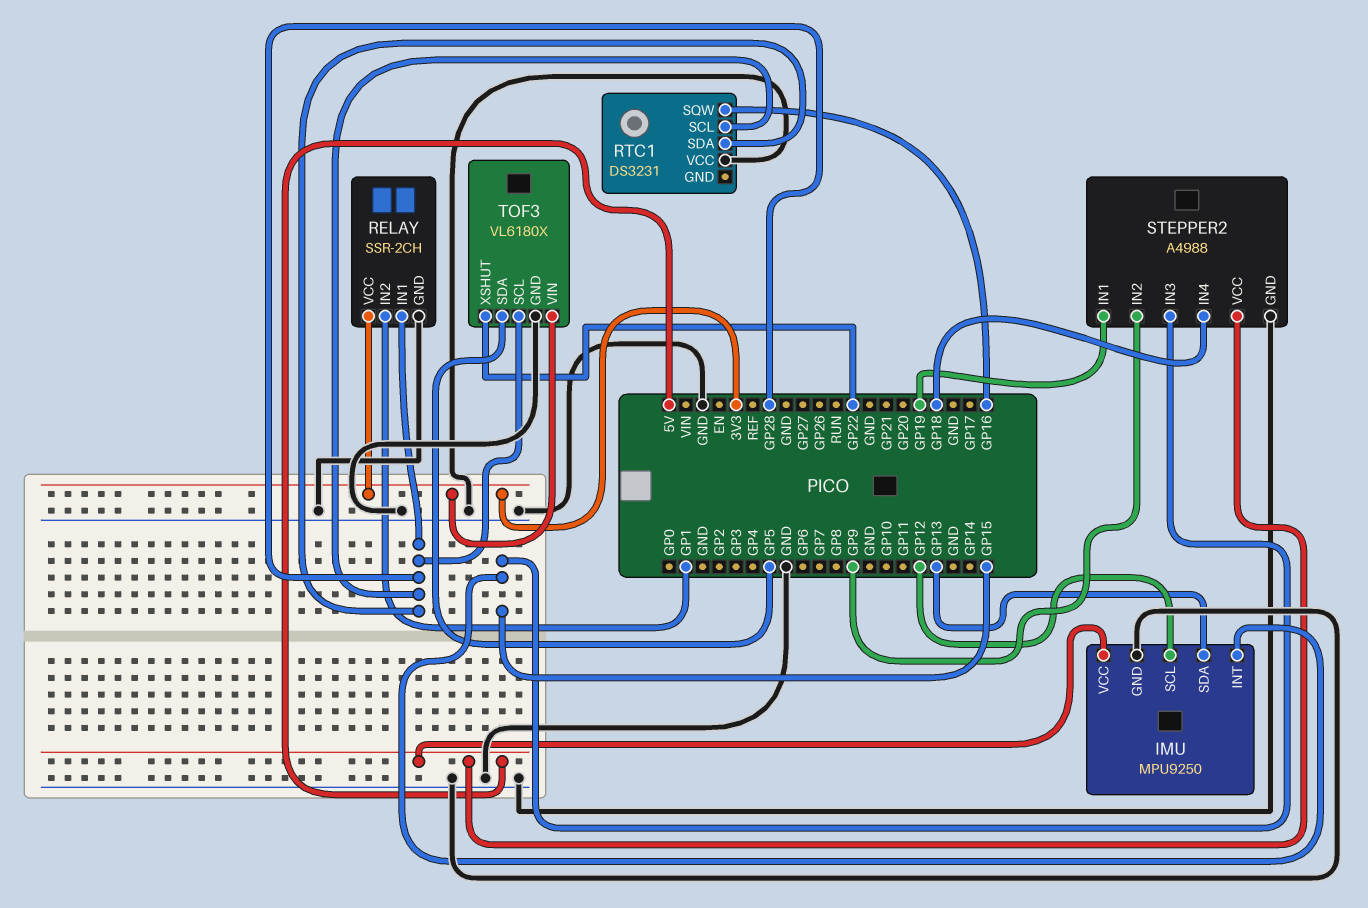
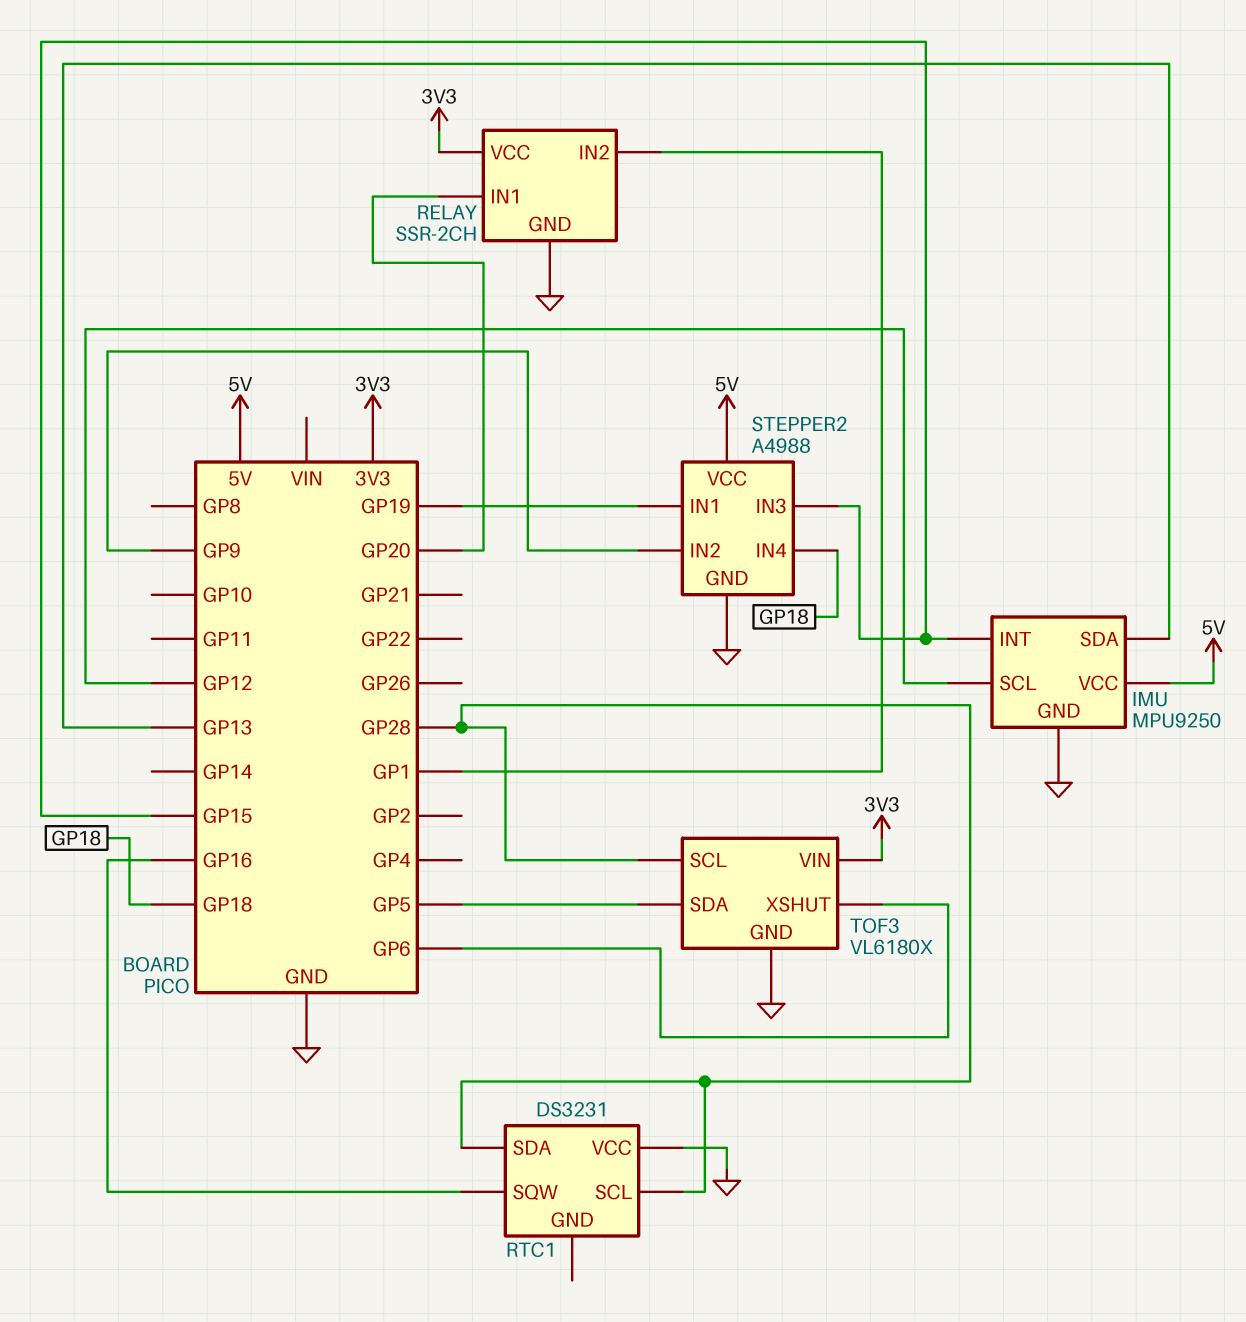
RELAY pin IN1: GP28 -> GP20
TOF3 pin XSHUT: GP22 -> GP6

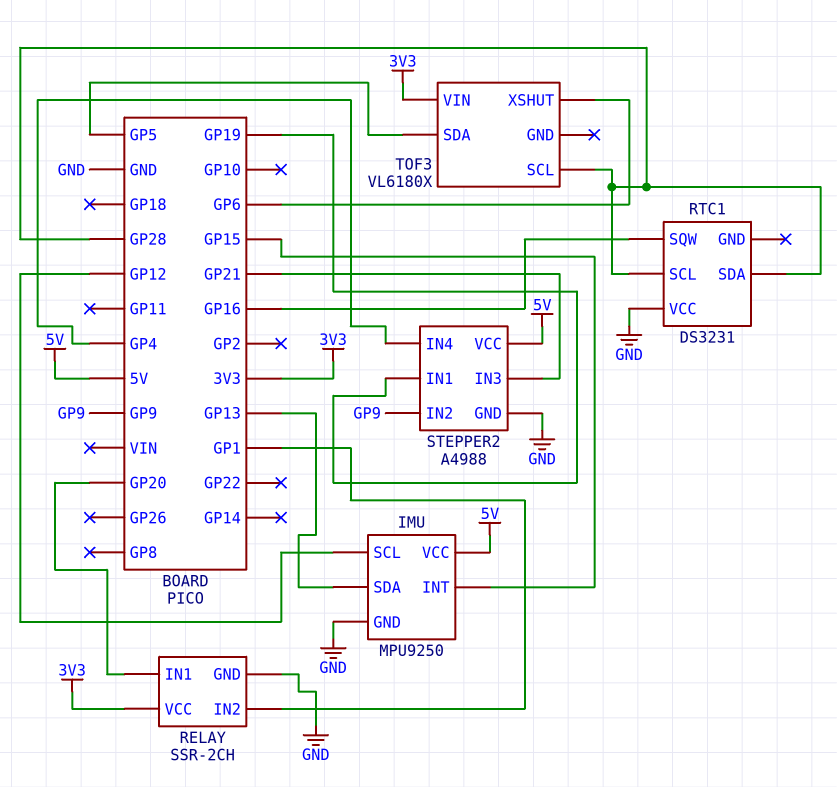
STEPPER2 pin IN3: GP15 -> GP21
STEPPER2 pin IN4: GP18 -> GP4
TOF3 pin GND: GND -> none

